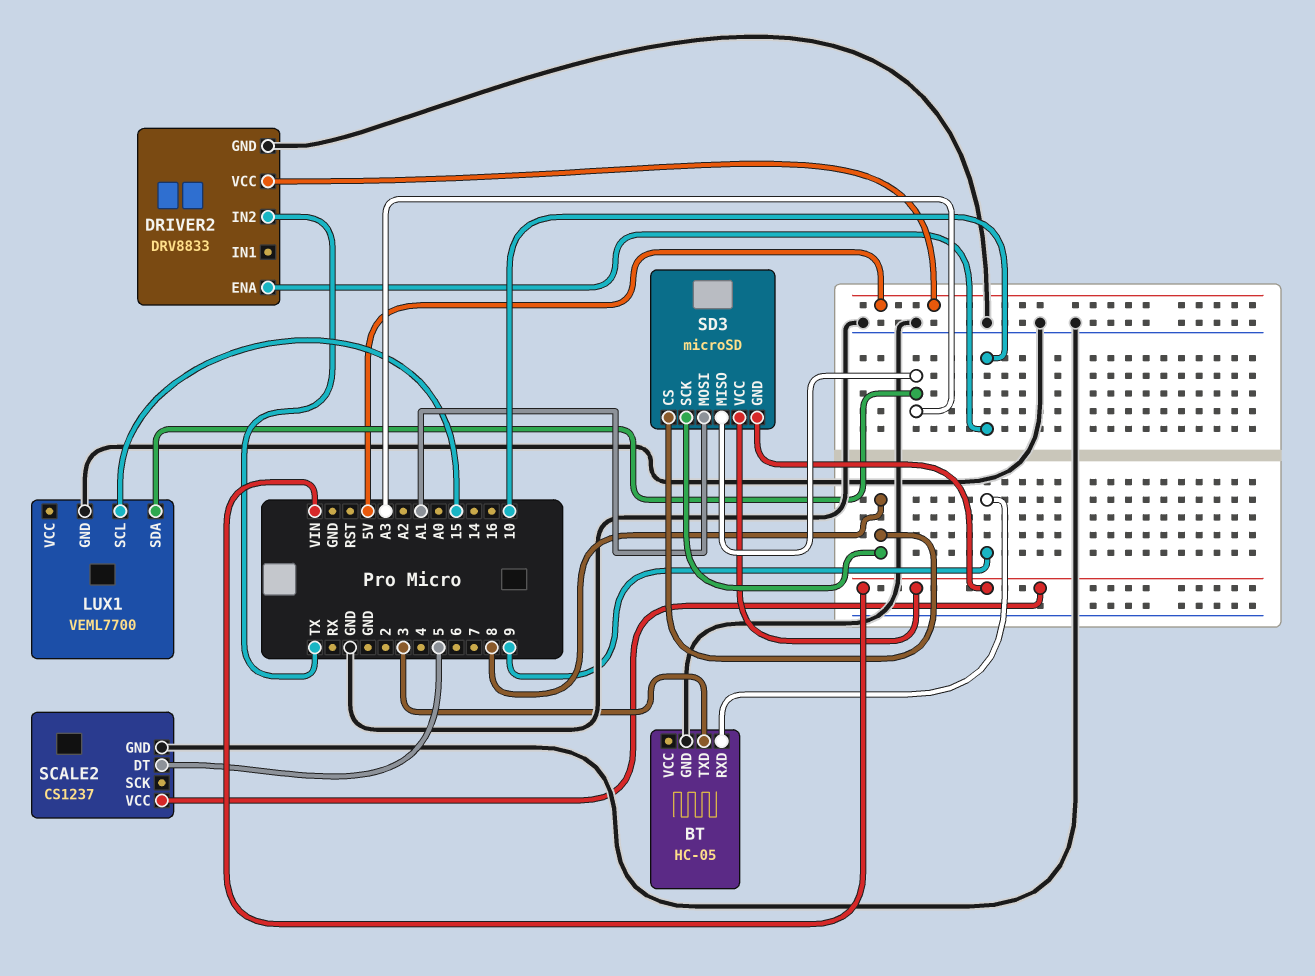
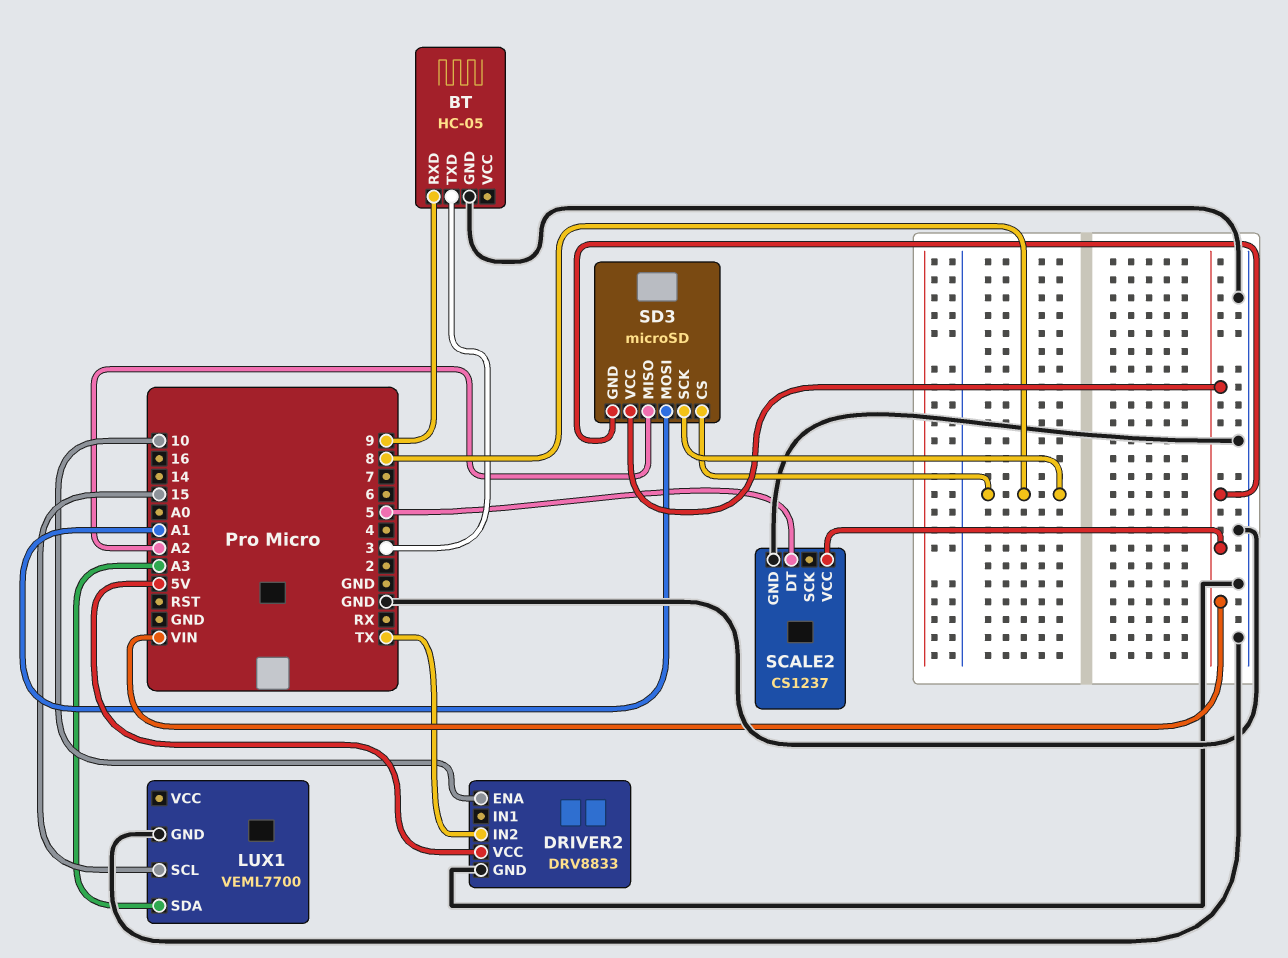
SD3 pin MISO: A3 -> A2

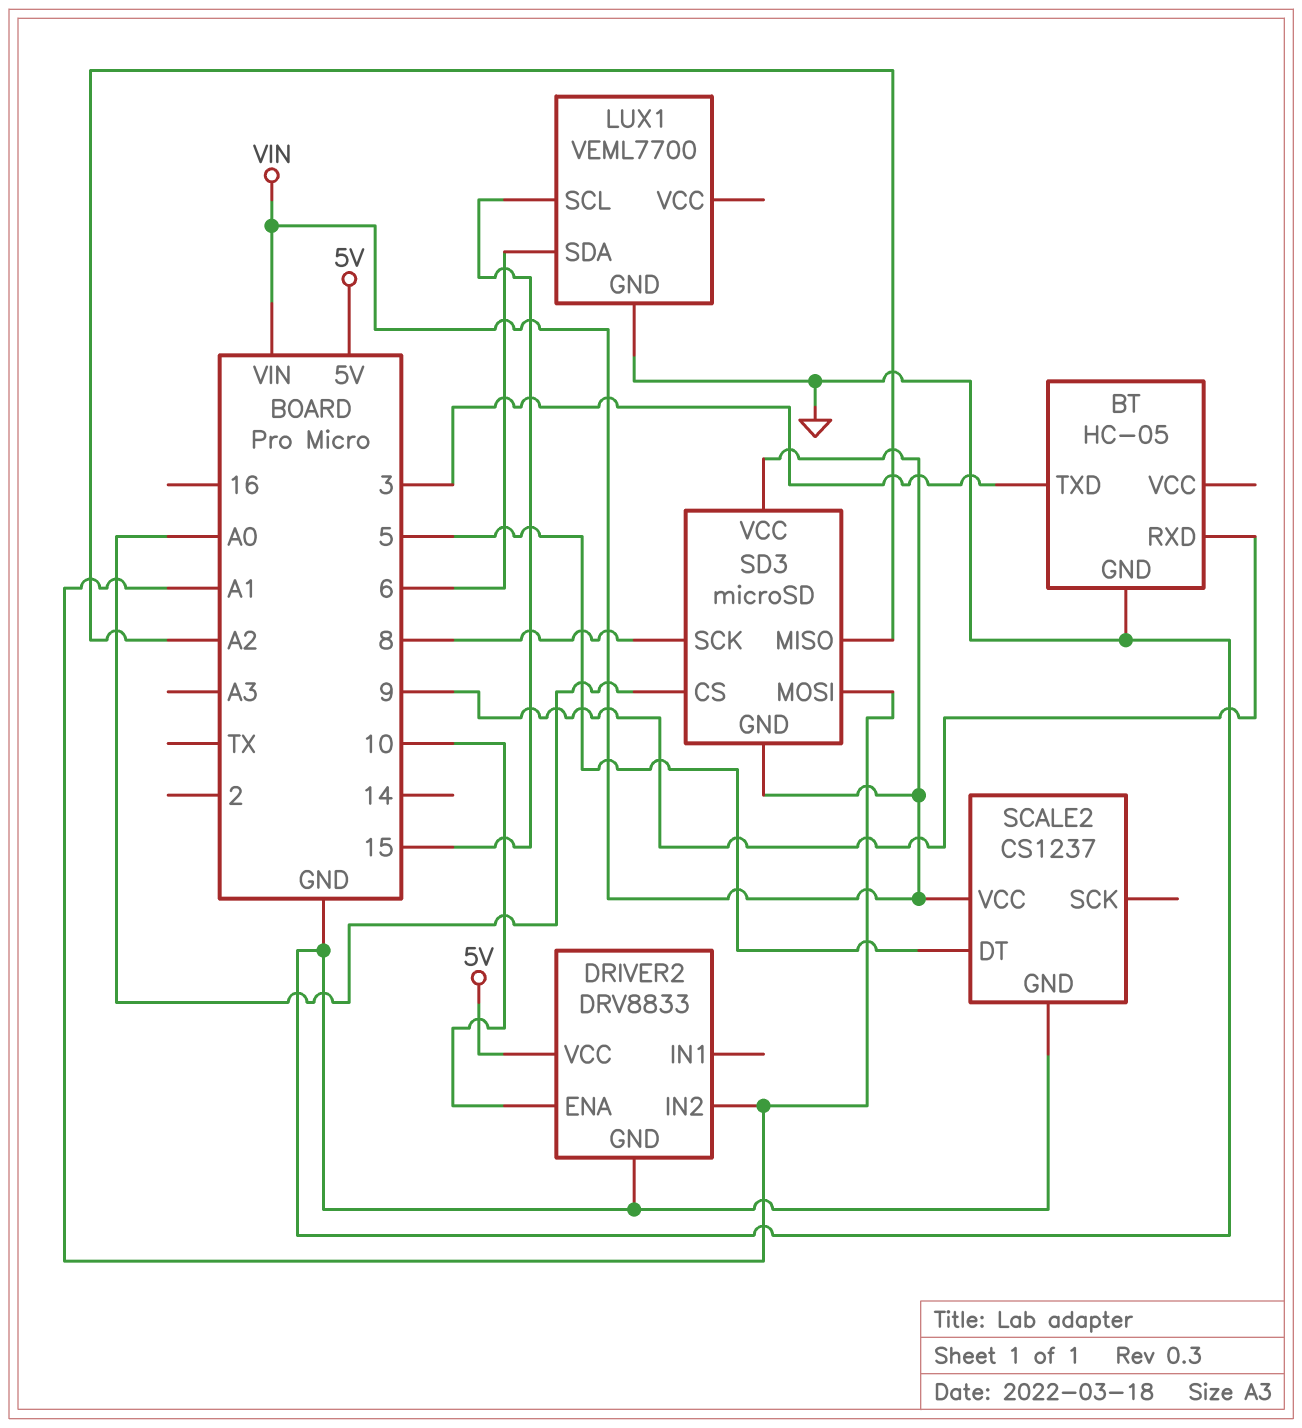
DRIVER2 pin IN2: TX -> A1
LUX1 pin SDA: A3 -> 6
SD3 pin CS: 8 -> A0

